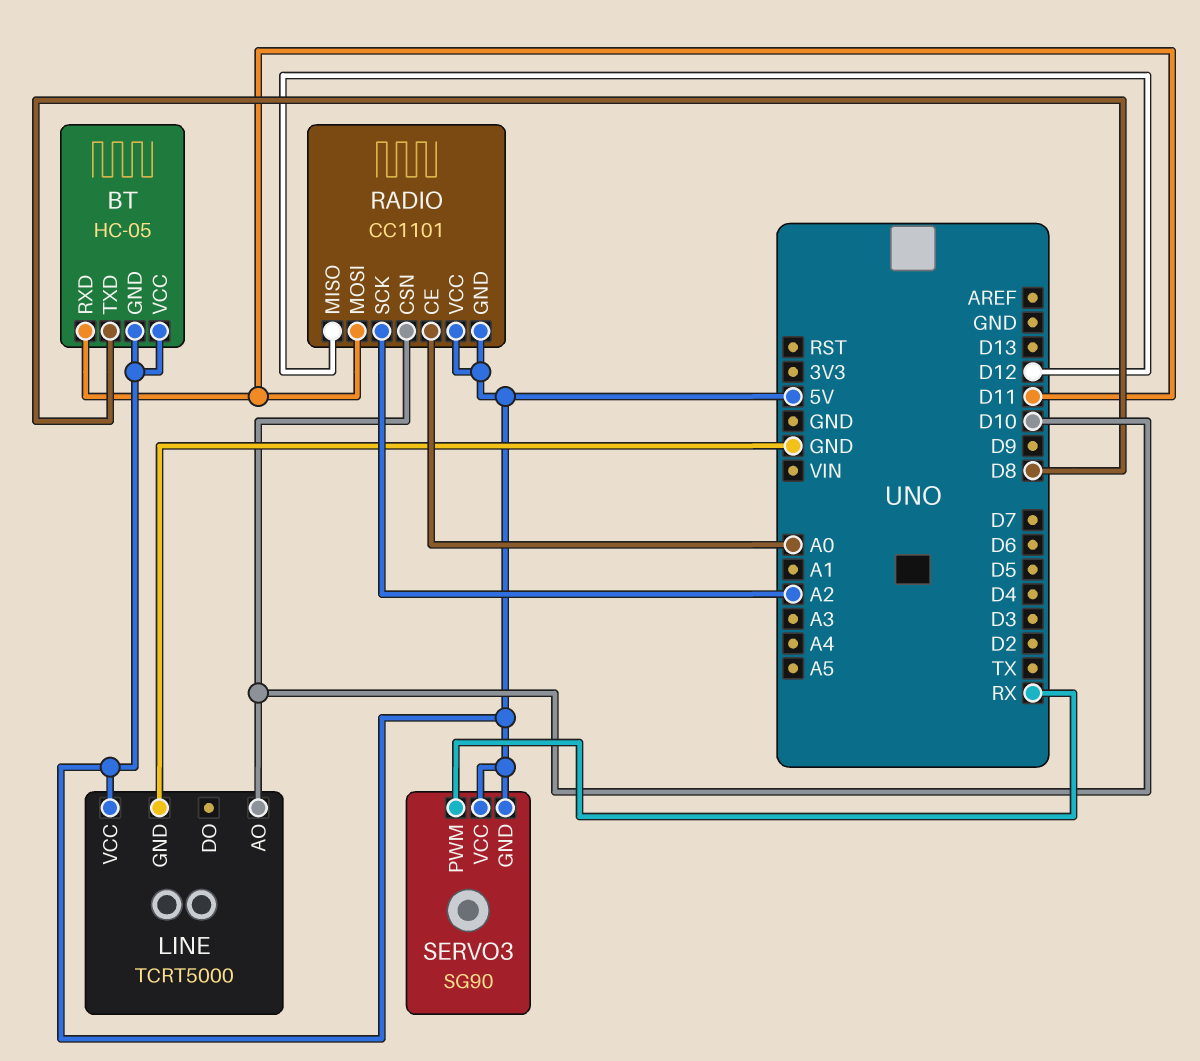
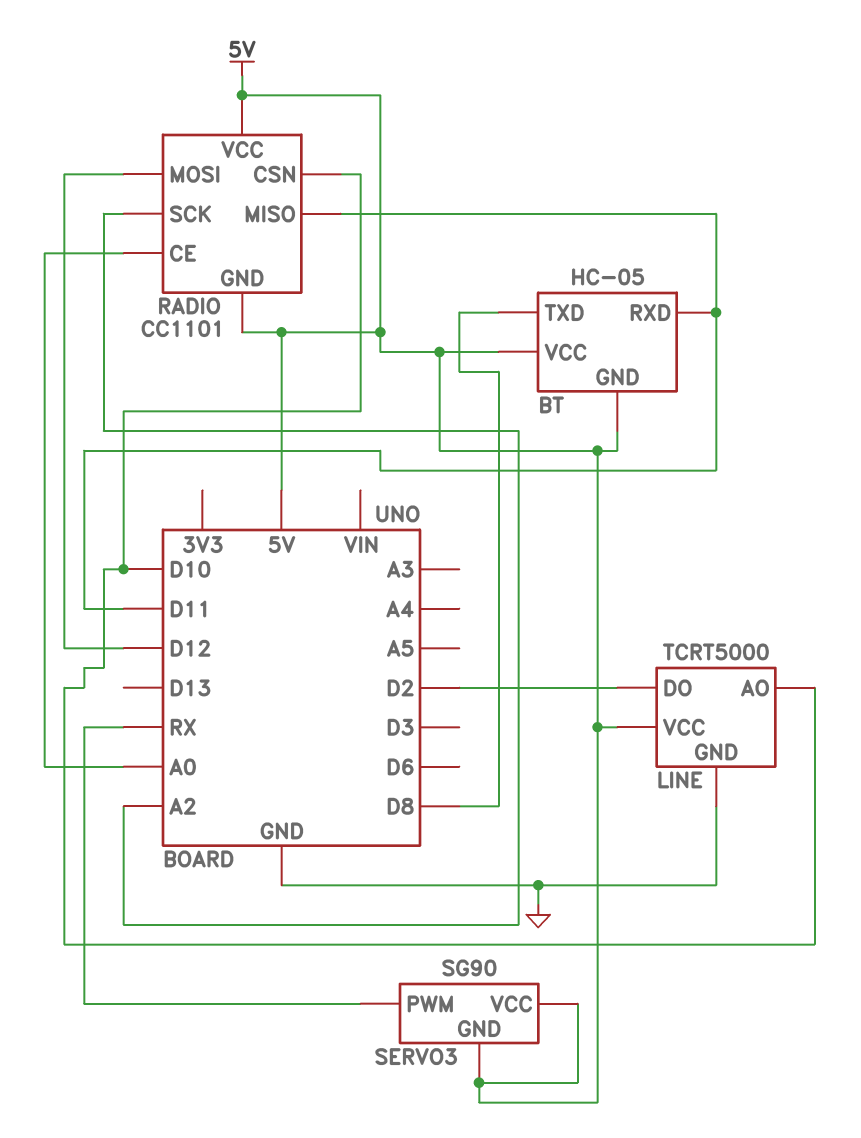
LINE pin DO: none -> D2
RADIO pin MISO: D12 -> D11
RADIO pin MOSI: D11 -> D12

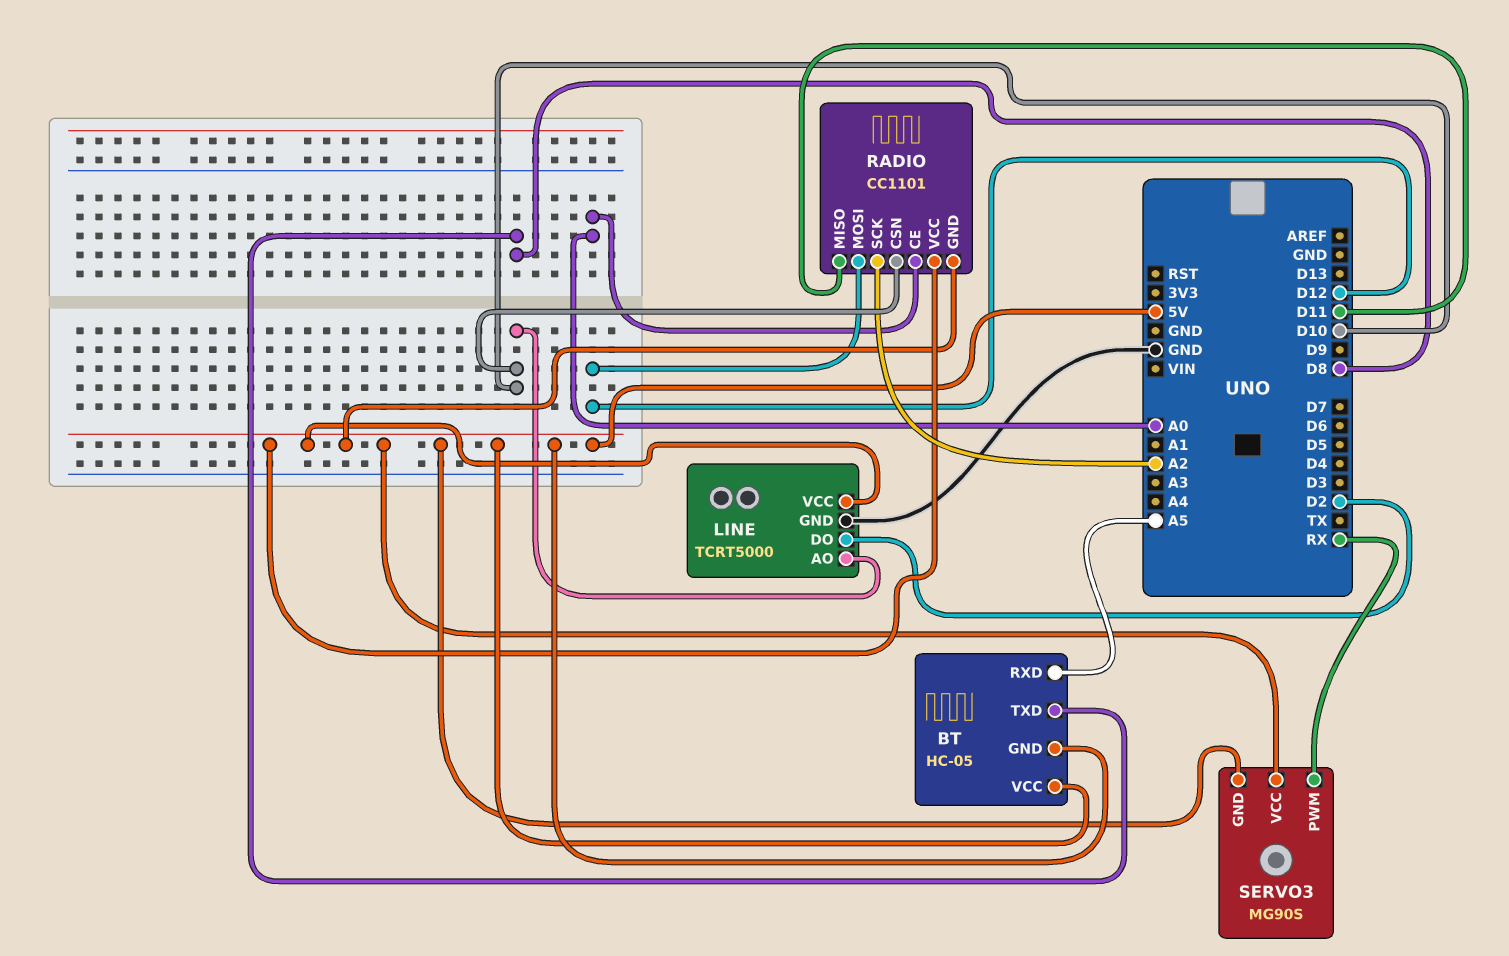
BT pin RXD: D11 -> A5
SERVO3: SG90 -> MG90S

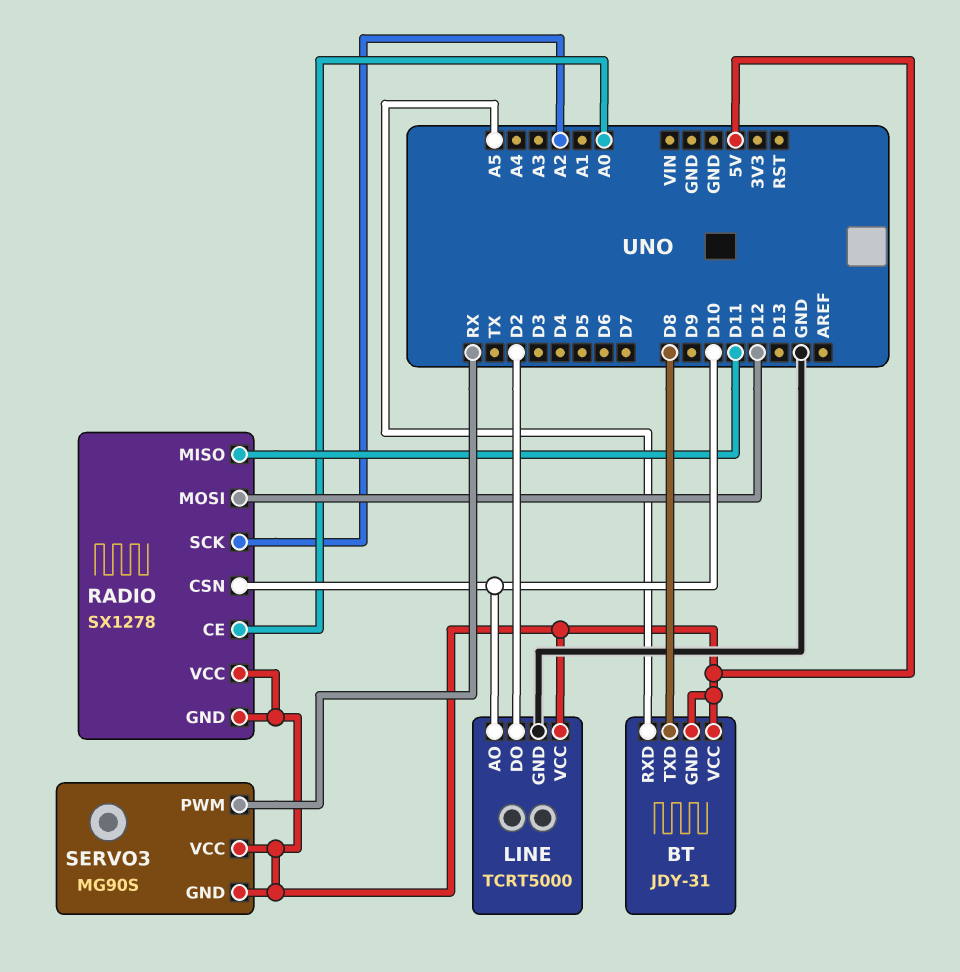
BT: HC-05 -> JDY-31
RADIO: CC1101 -> SX1278

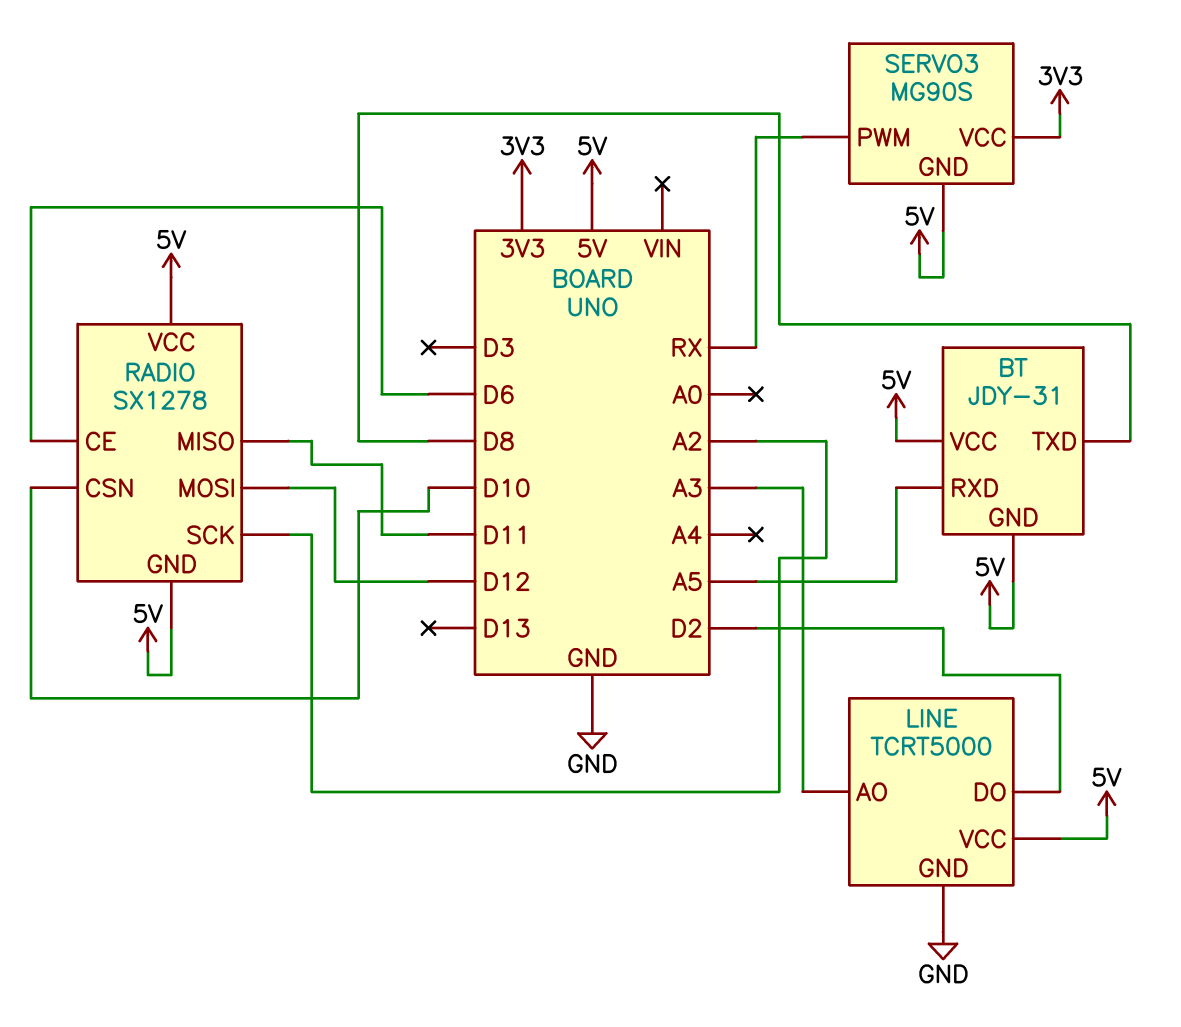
LINE pin AO: D10 -> A3
RADIO pin CE: A0 -> D6
SERVO3 pin VCC: 5V -> 3V3

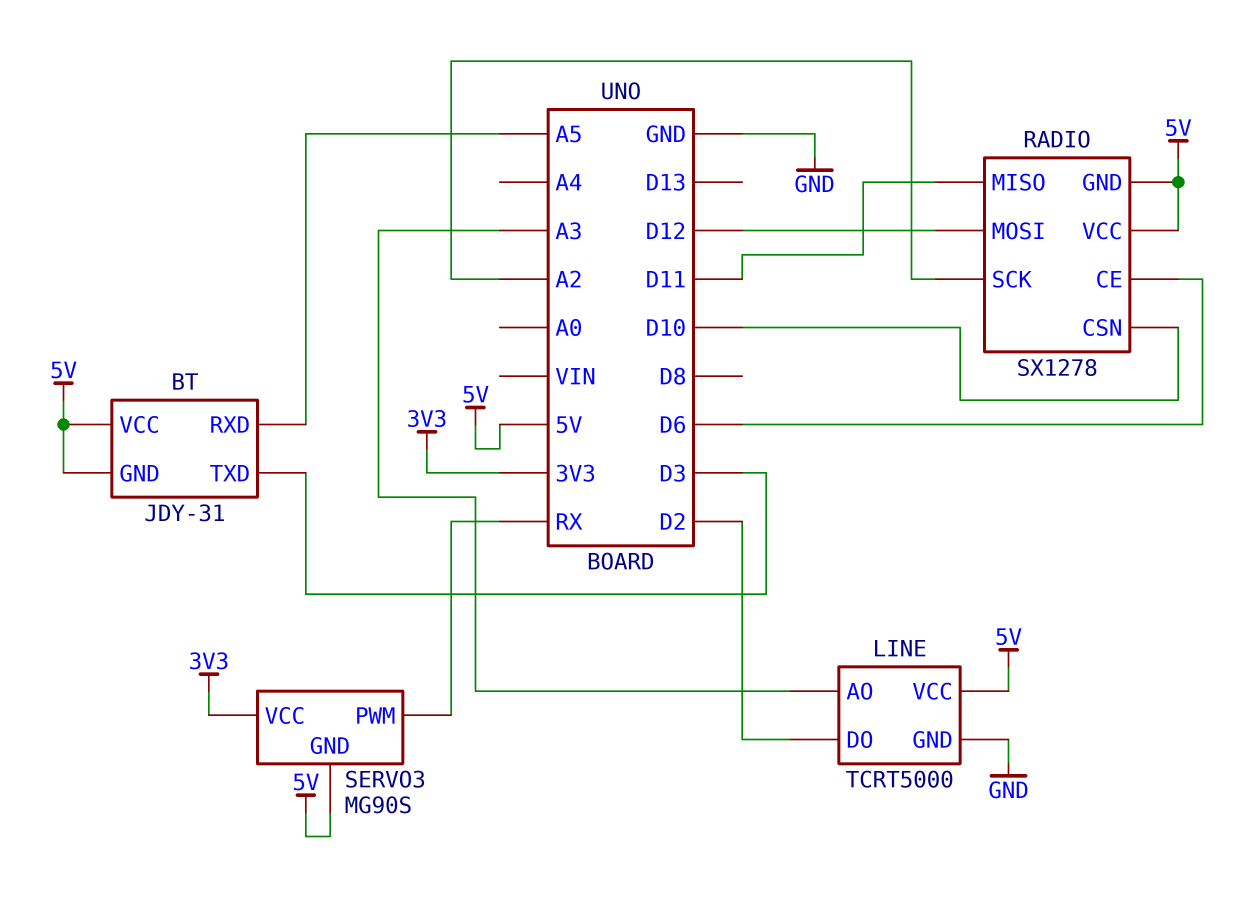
BT pin TXD: D8 -> D3

